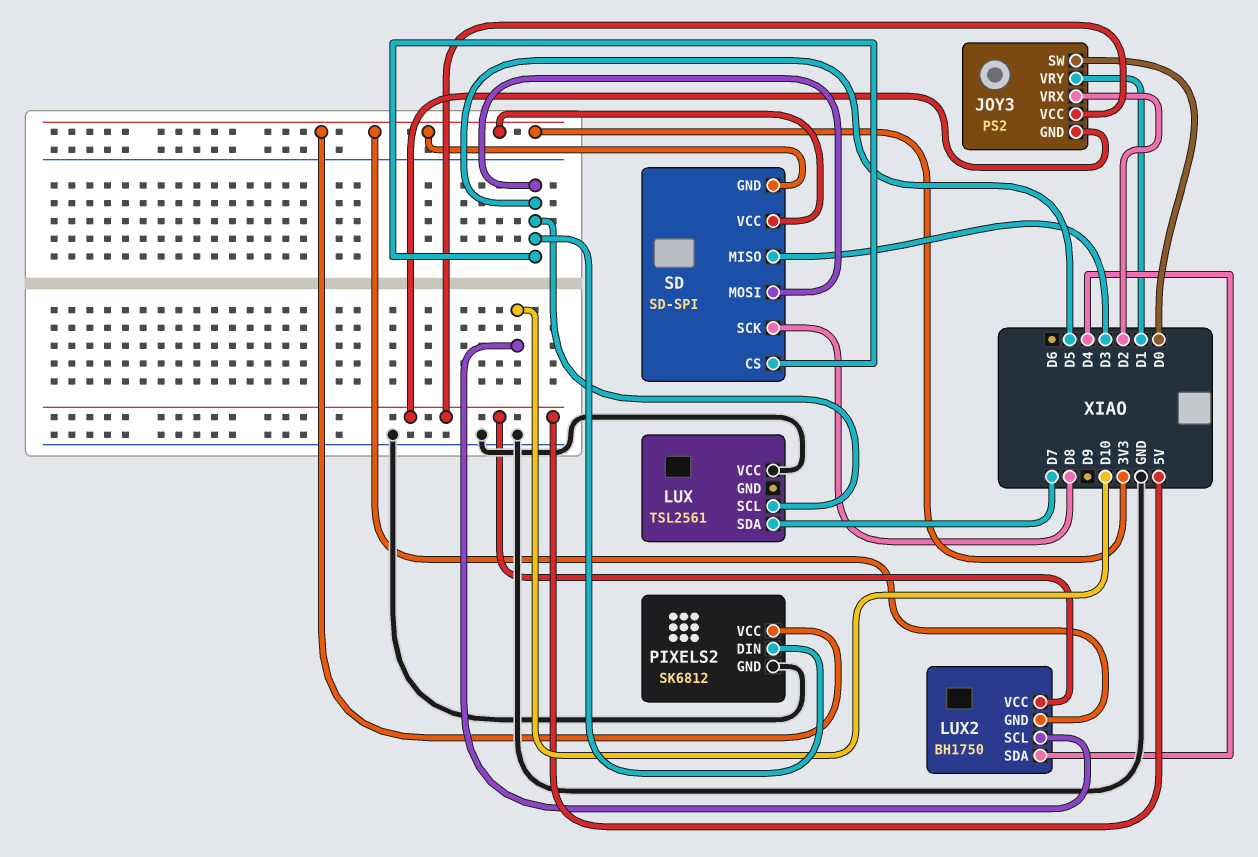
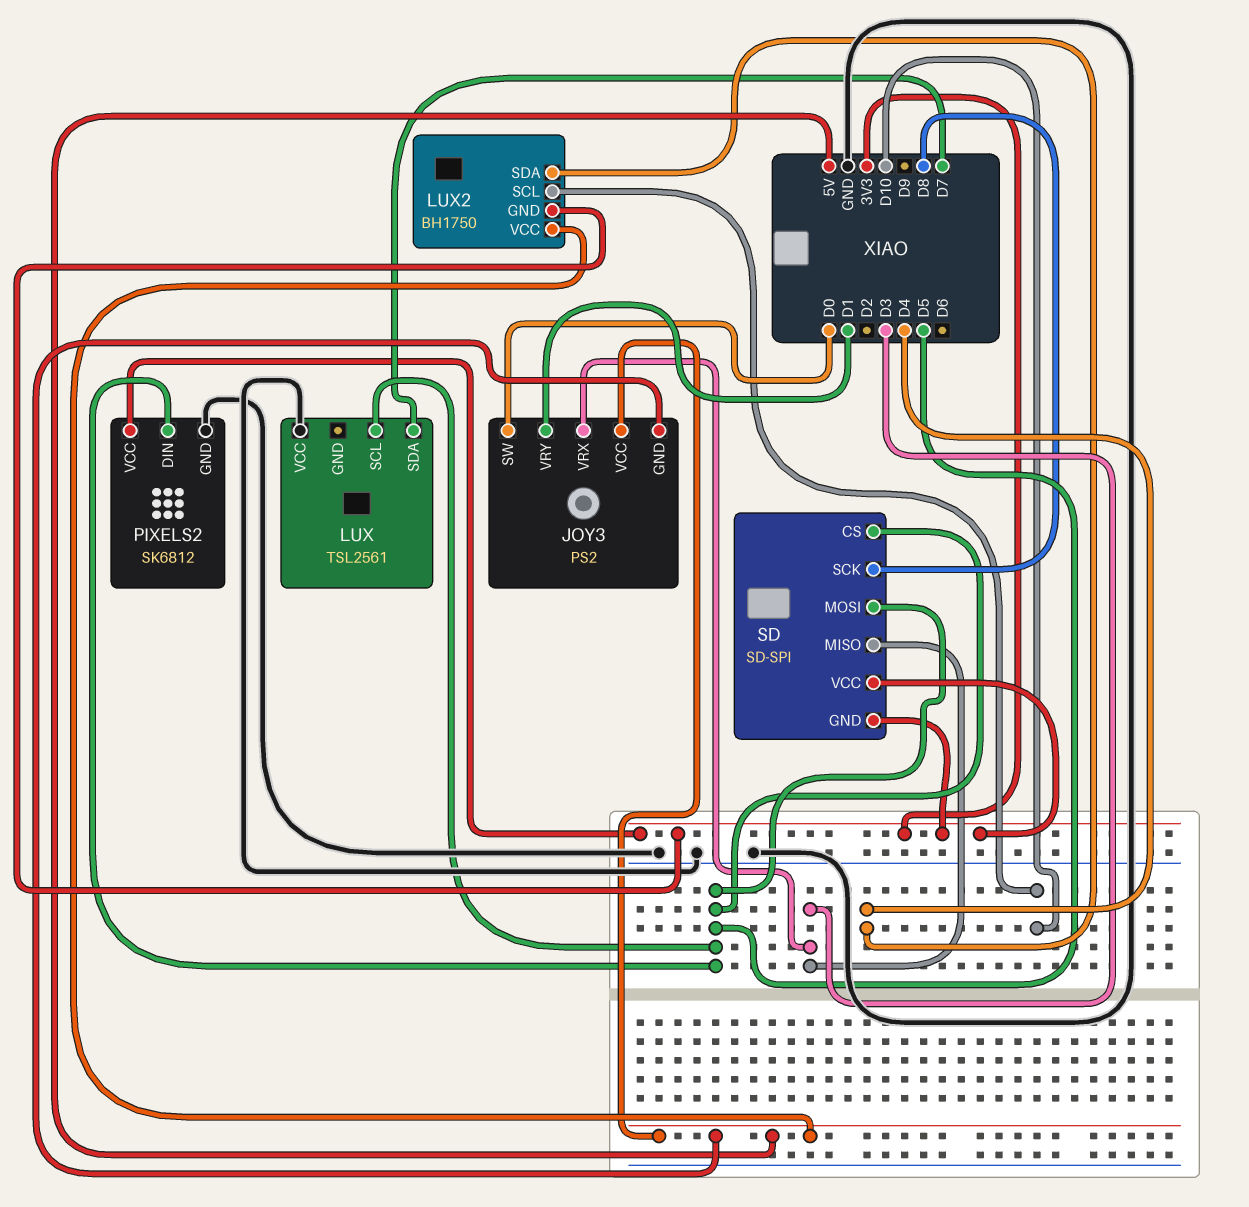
JOY3 pin VRX: D2 -> D3

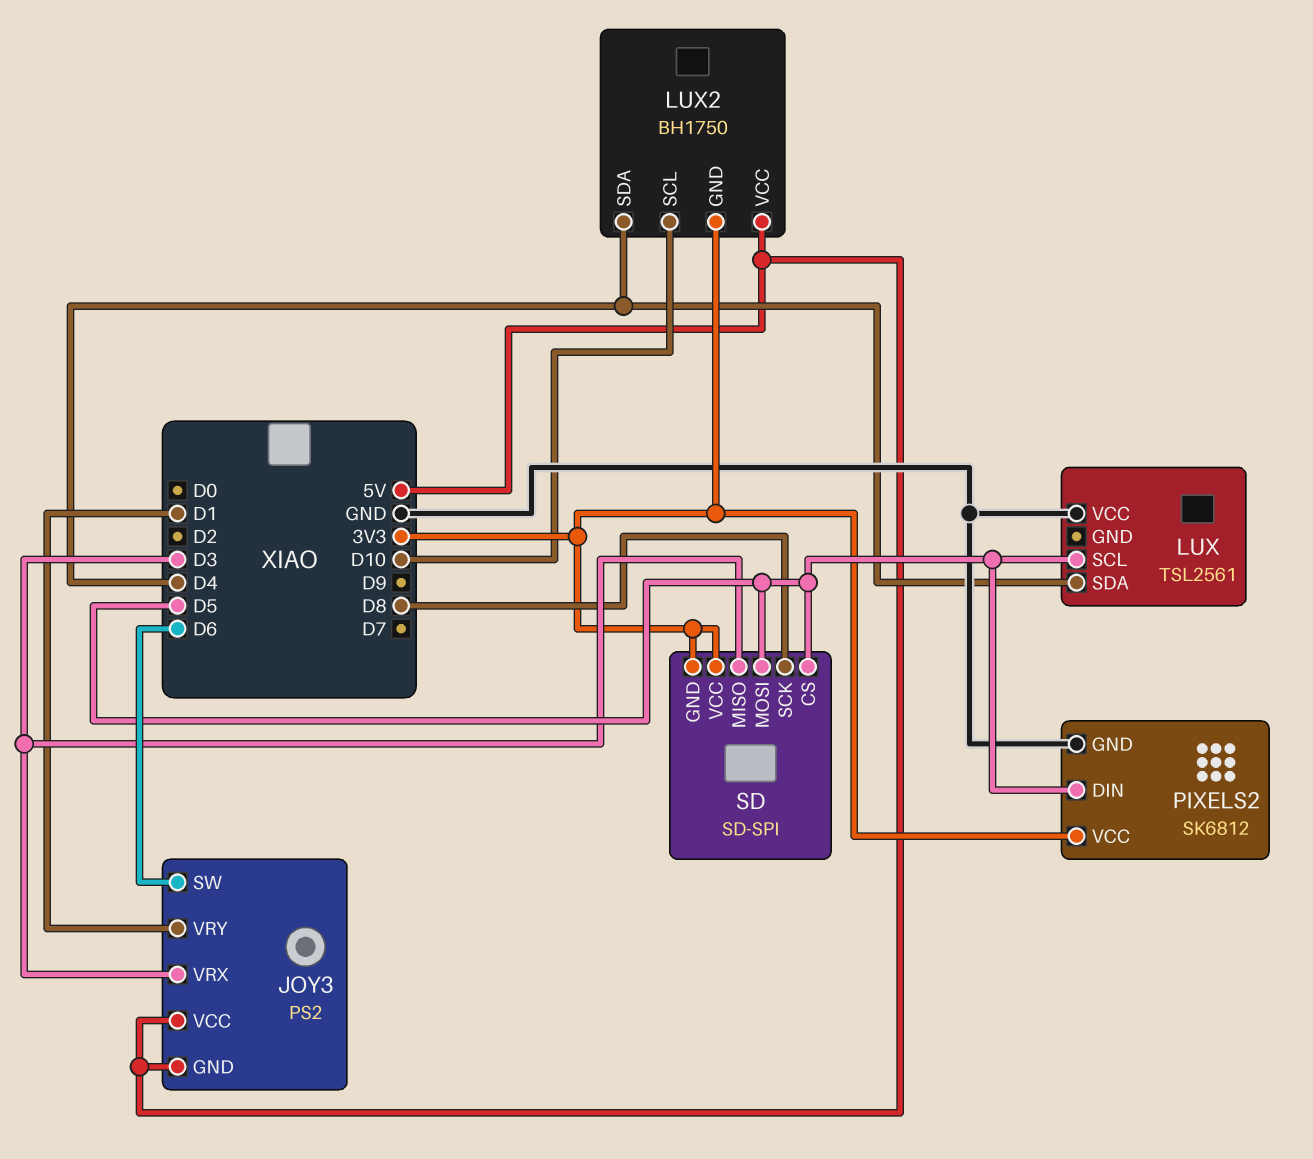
JOY3 pin SW: D0 -> D6
LUX pin SDA: D7 -> D4

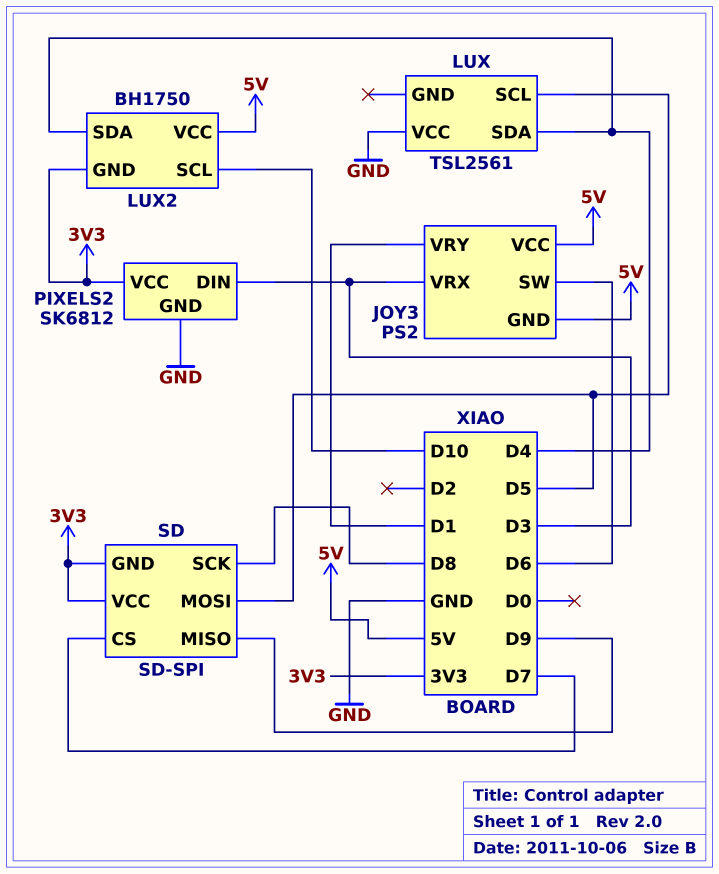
PIXELS2 pin DIN: D5 -> D3
SD pin CS: D5 -> D7
SD pin MISO: D3 -> D9

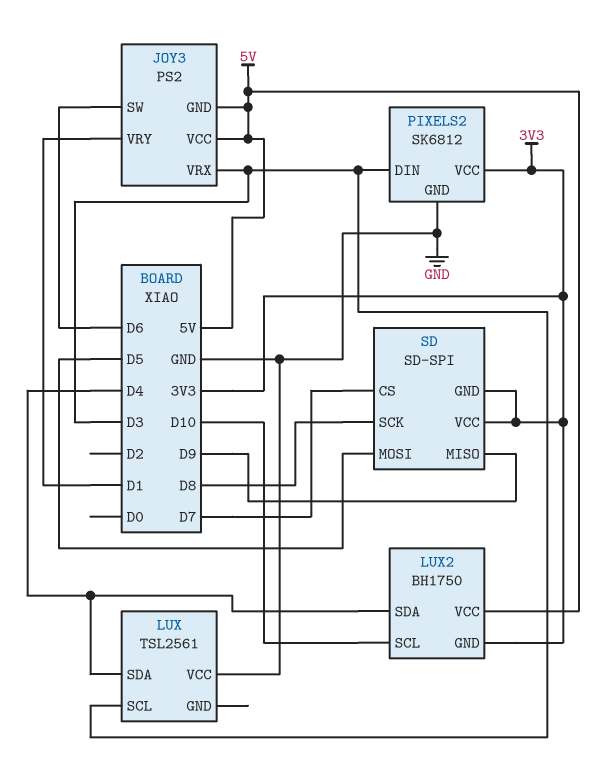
LUX pin SCL: D5 -> D3

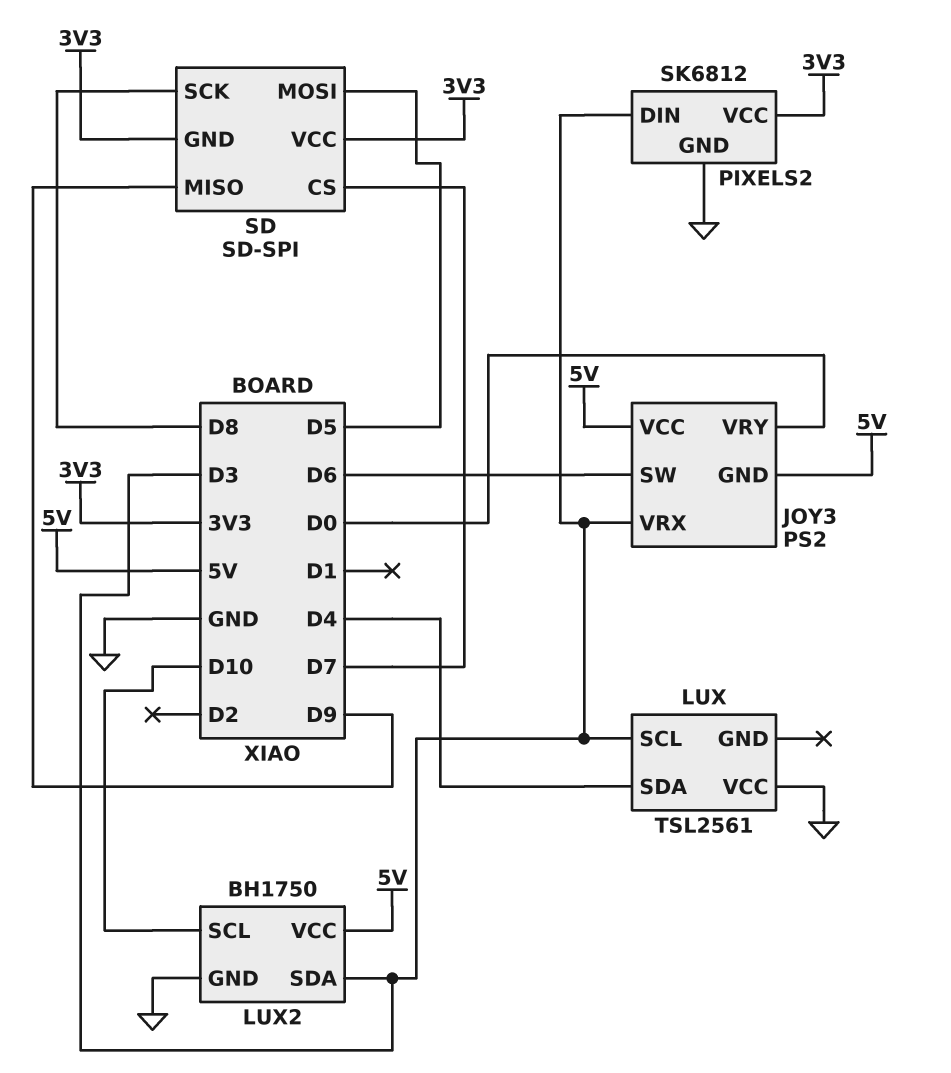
JOY3 pin VRY: D1 -> D0
LUX2 pin GND: 3V3 -> GND
LUX2 pin SDA: D4 -> D3

